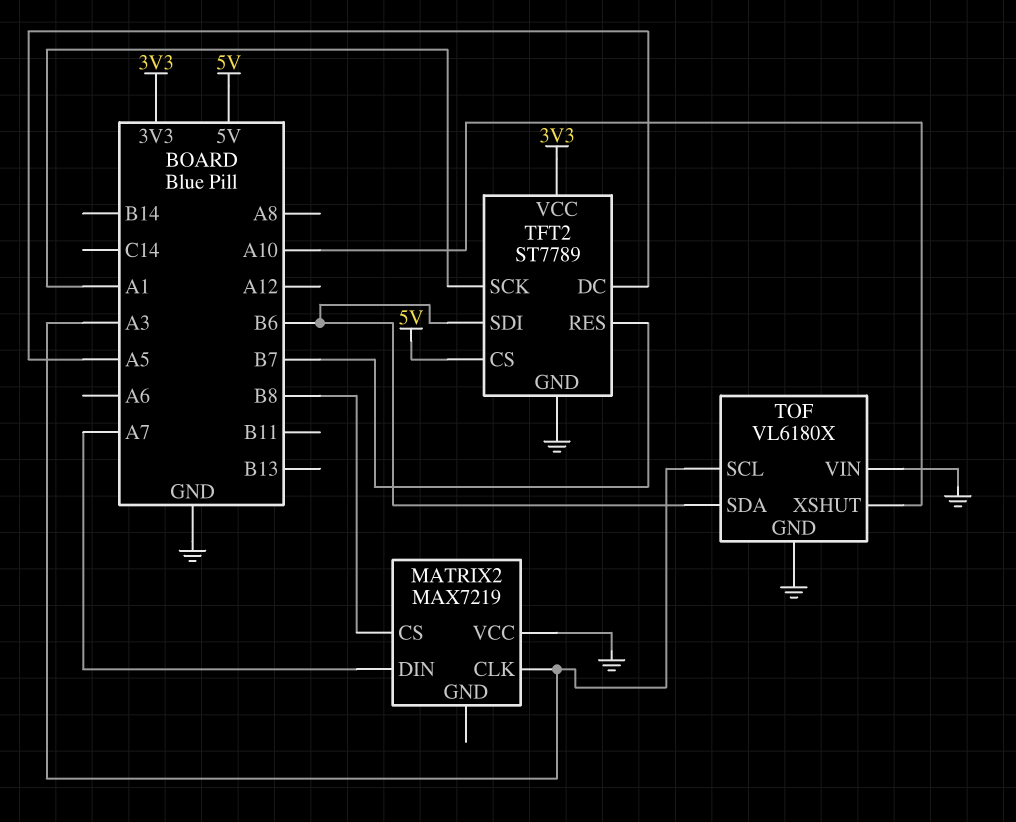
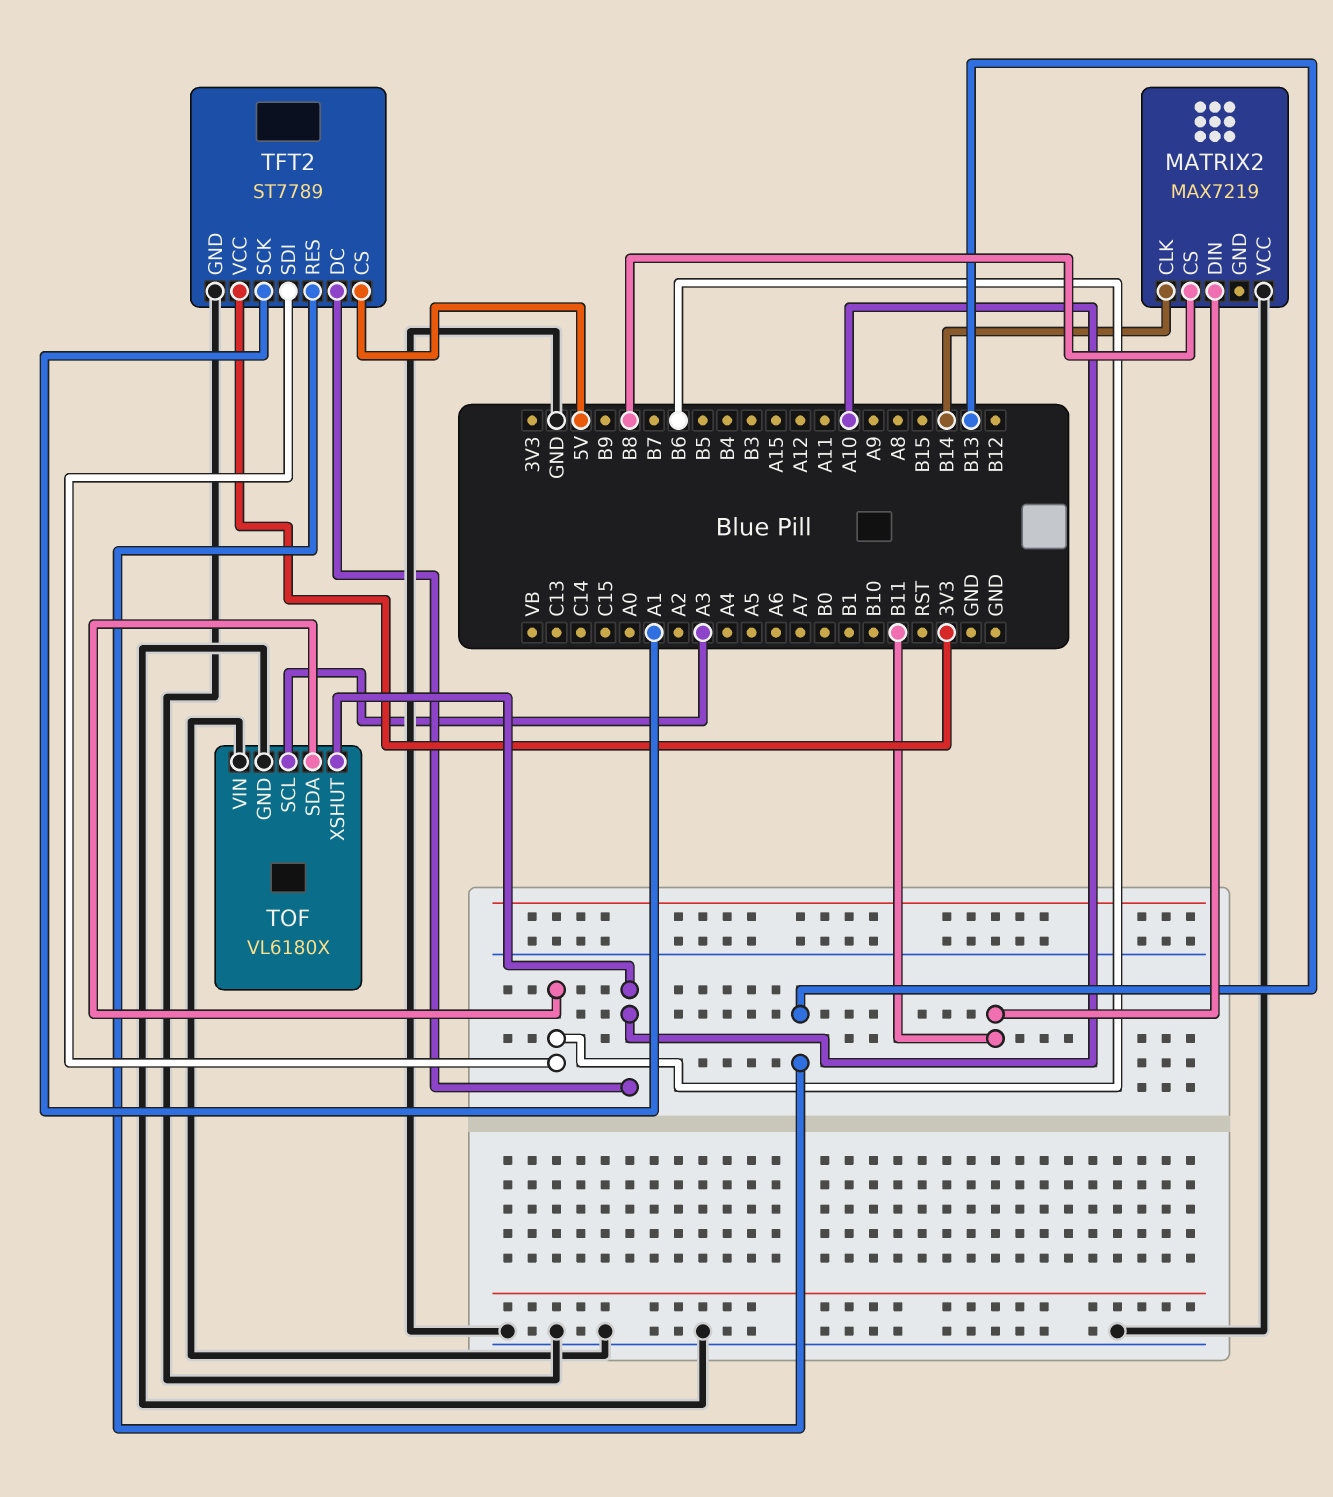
MATRIX2 pin CLK: A3 -> B14
MATRIX2 pin DIN: A7 -> B11
TFT2 pin DC: A5 -> A10
TFT2 pin RES: B7 -> B13

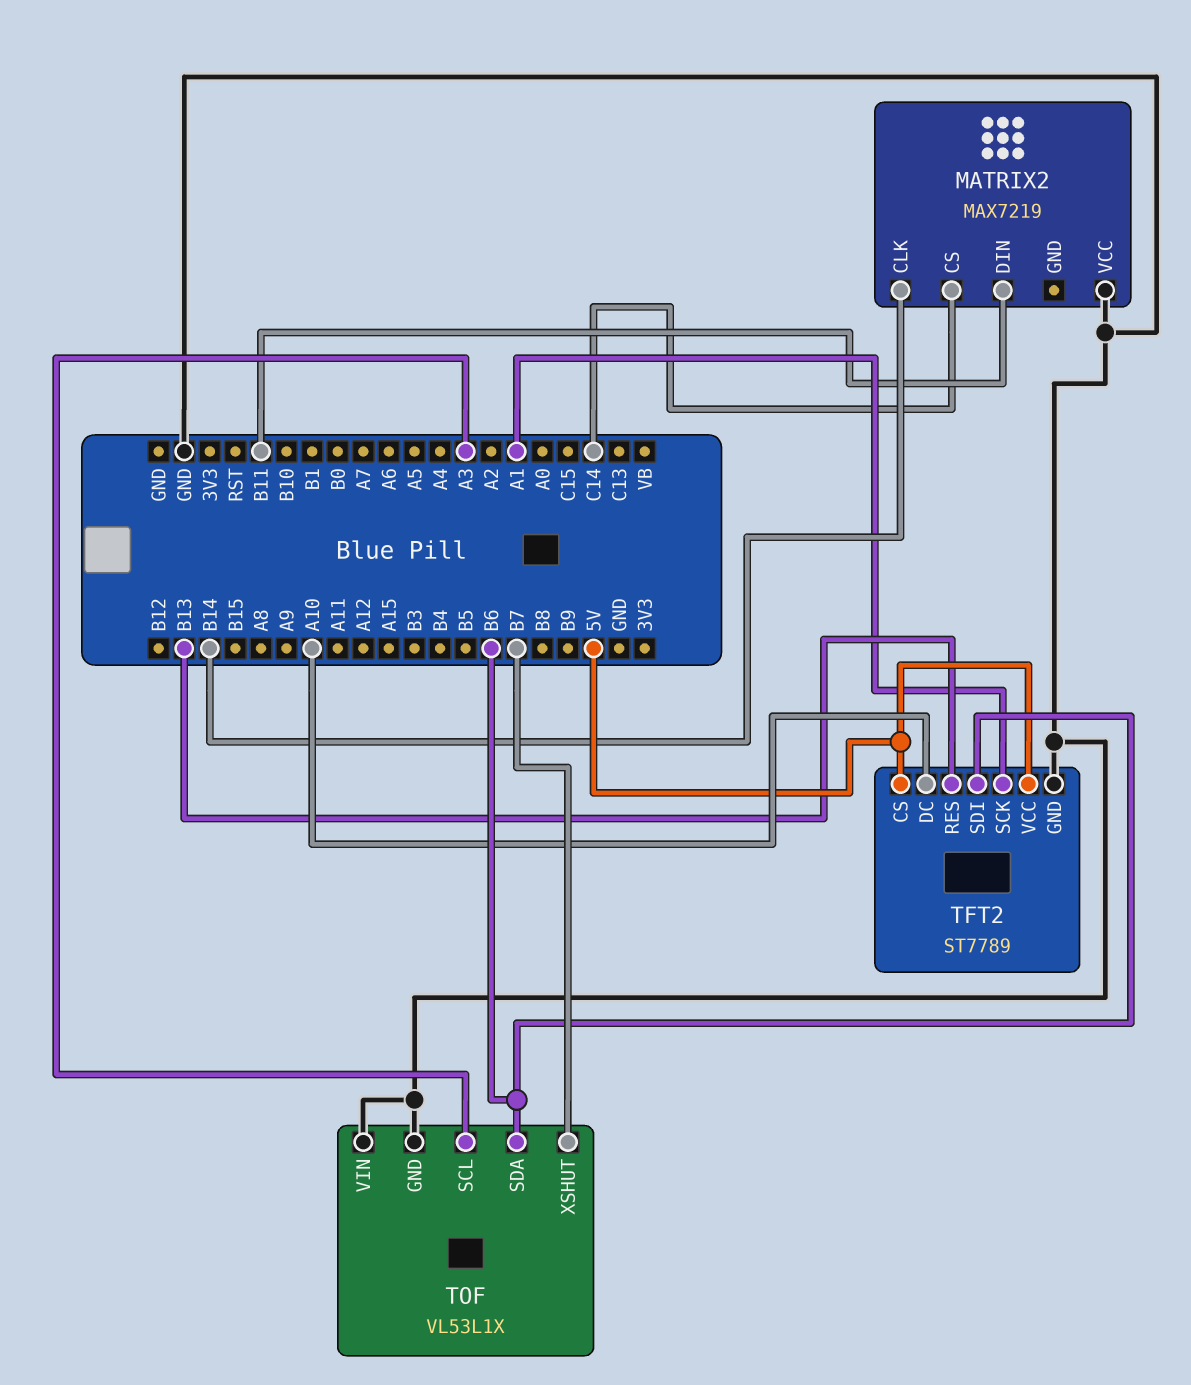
MATRIX2 pin CS: B8 -> C14
TFT2 pin VCC: 3V3 -> 5V
TOF: VL6180X -> VL53L1X
TOF pin XSHUT: A10 -> B7

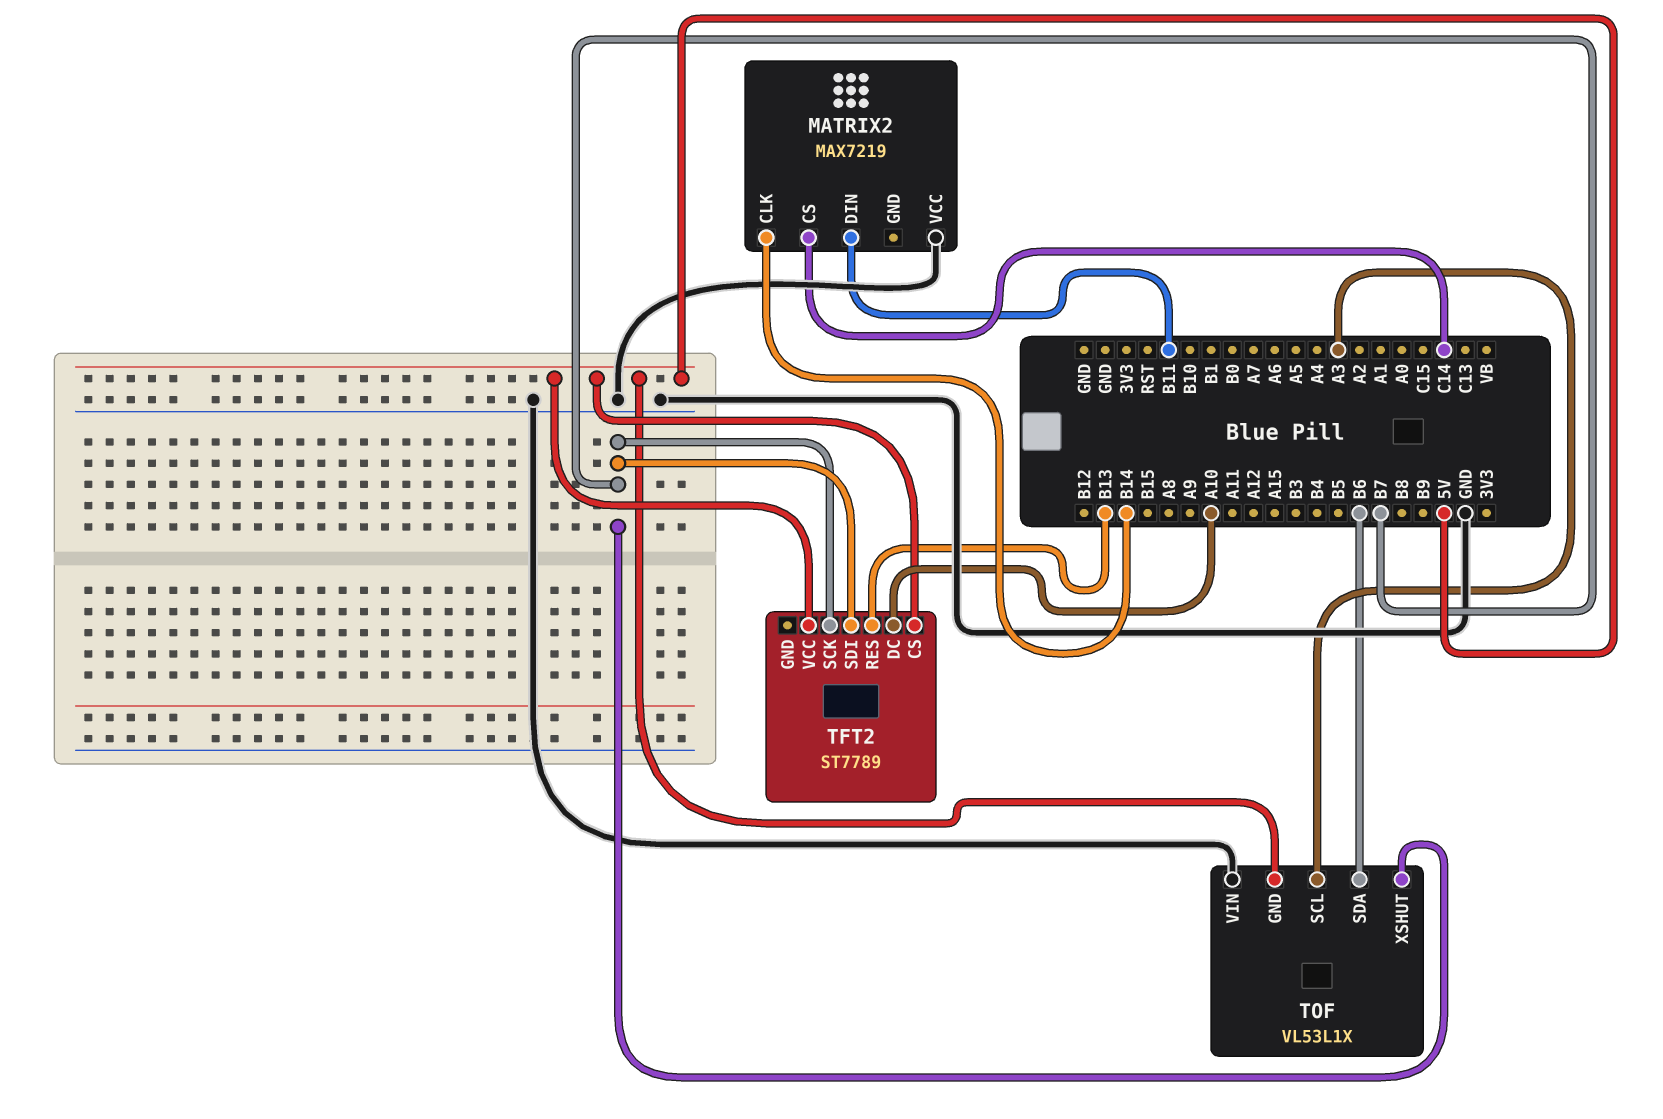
TFT2 pin GND: GND -> none
TFT2 pin SCK: A1 -> B7
TFT2 pin SDI: B6 -> B7
TOF pin GND: GND -> 5V

